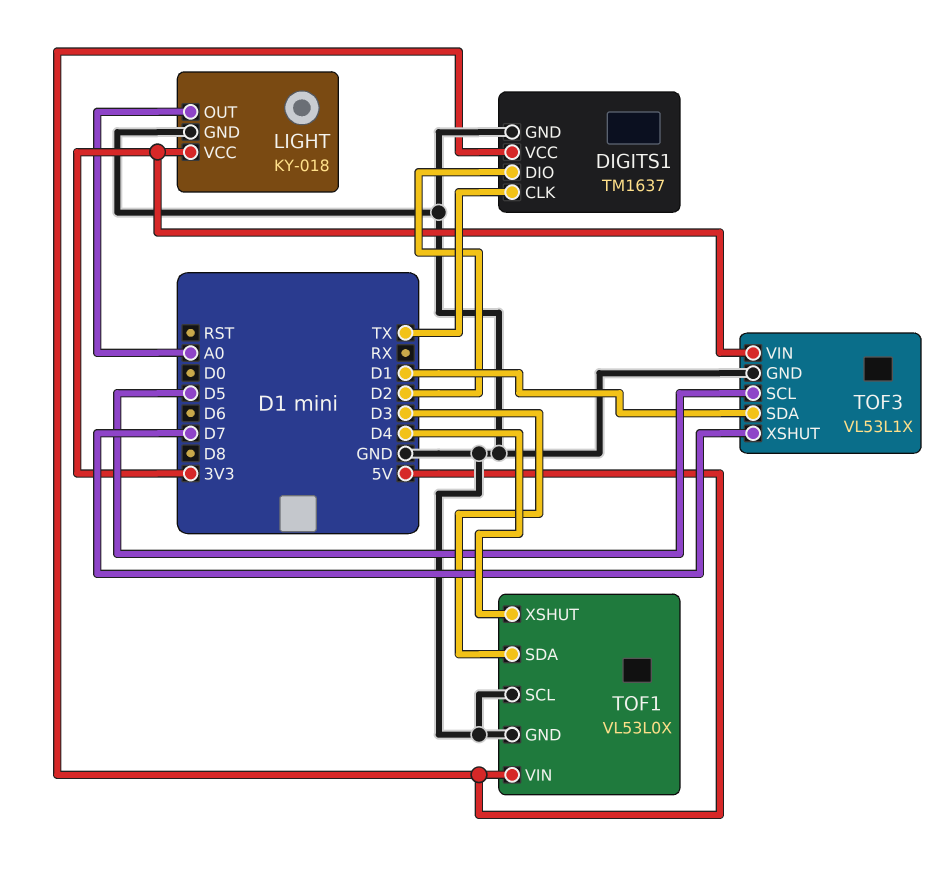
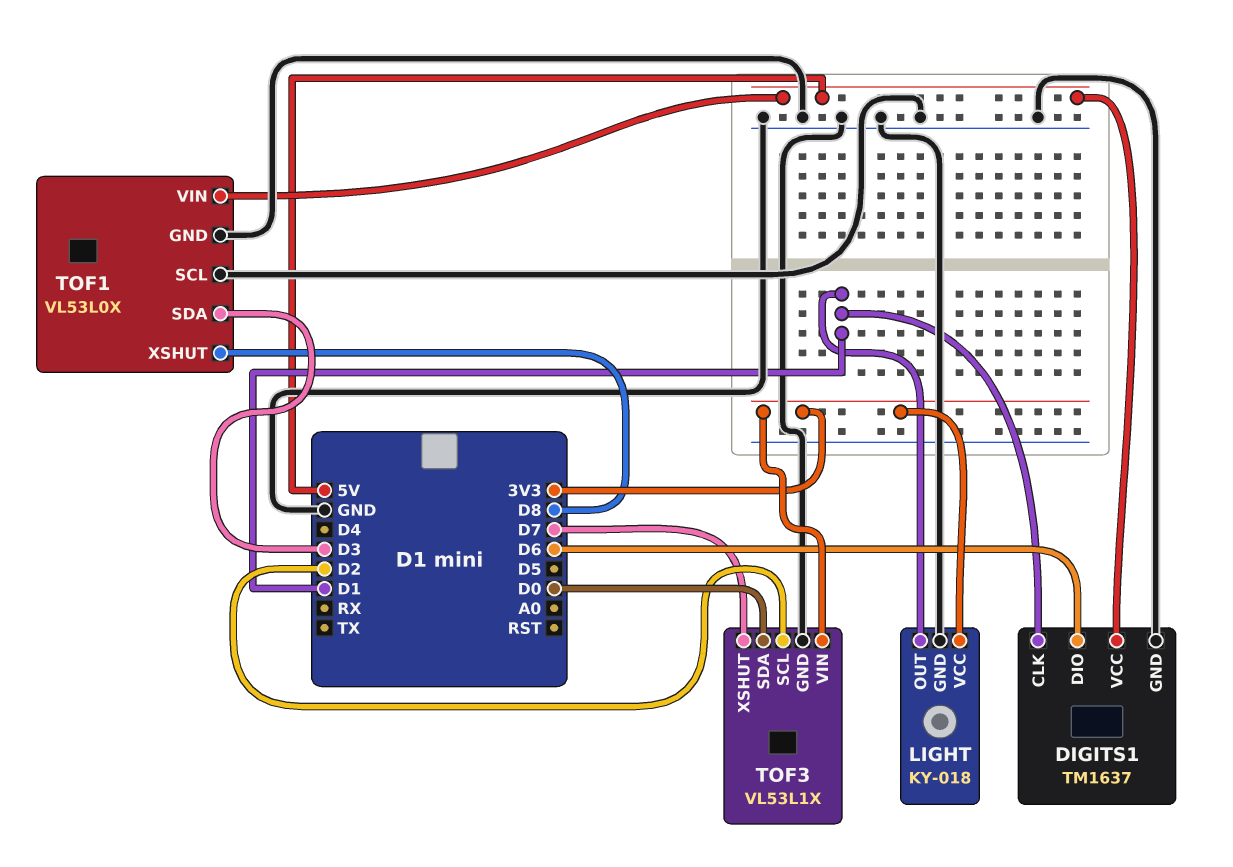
DIGITS1 pin CLK: TX -> D1
DIGITS1 pin DIO: D2 -> D6
LIGHT pin OUT: A0 -> D1
TOF1 pin XSHUT: D4 -> D8
TOF3 pin SCL: D5 -> D2
TOF3 pin SDA: D1 -> D0

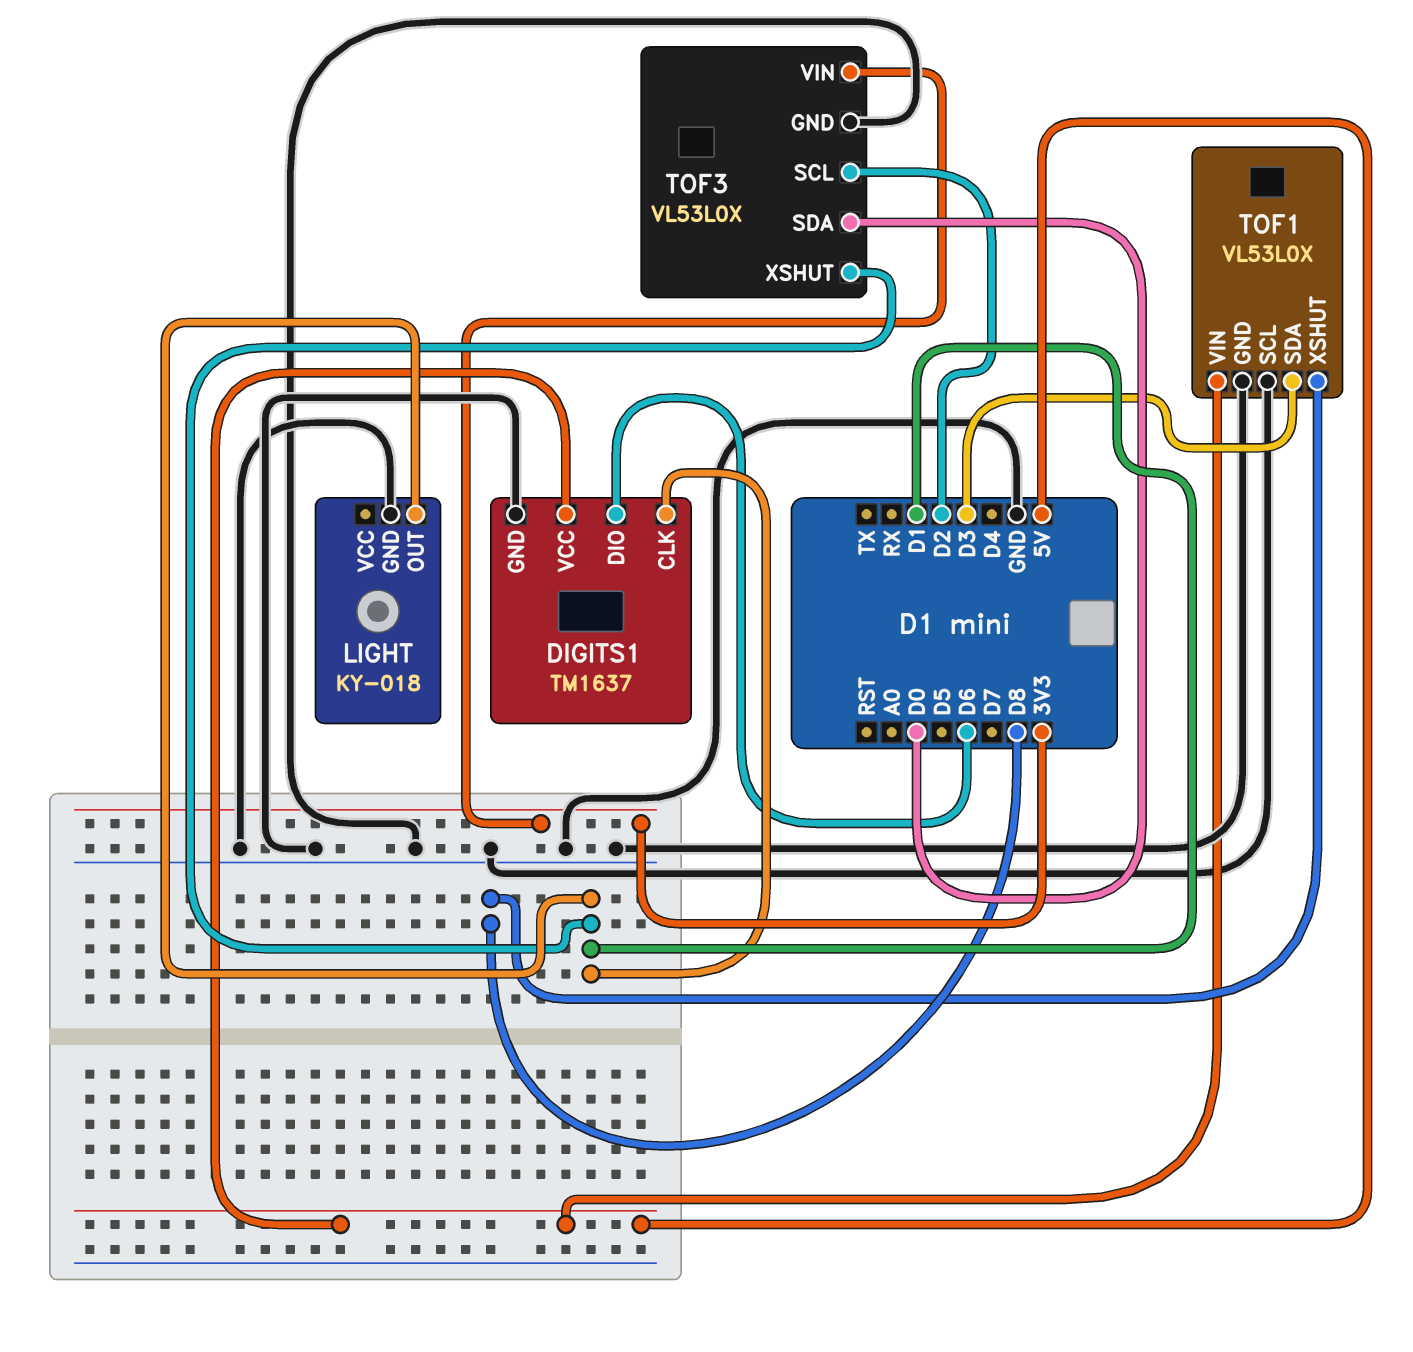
LIGHT pin VCC: 3V3 -> none
TOF3: VL53L1X -> VL53L0X
TOF3 pin XSHUT: D7 -> D1

